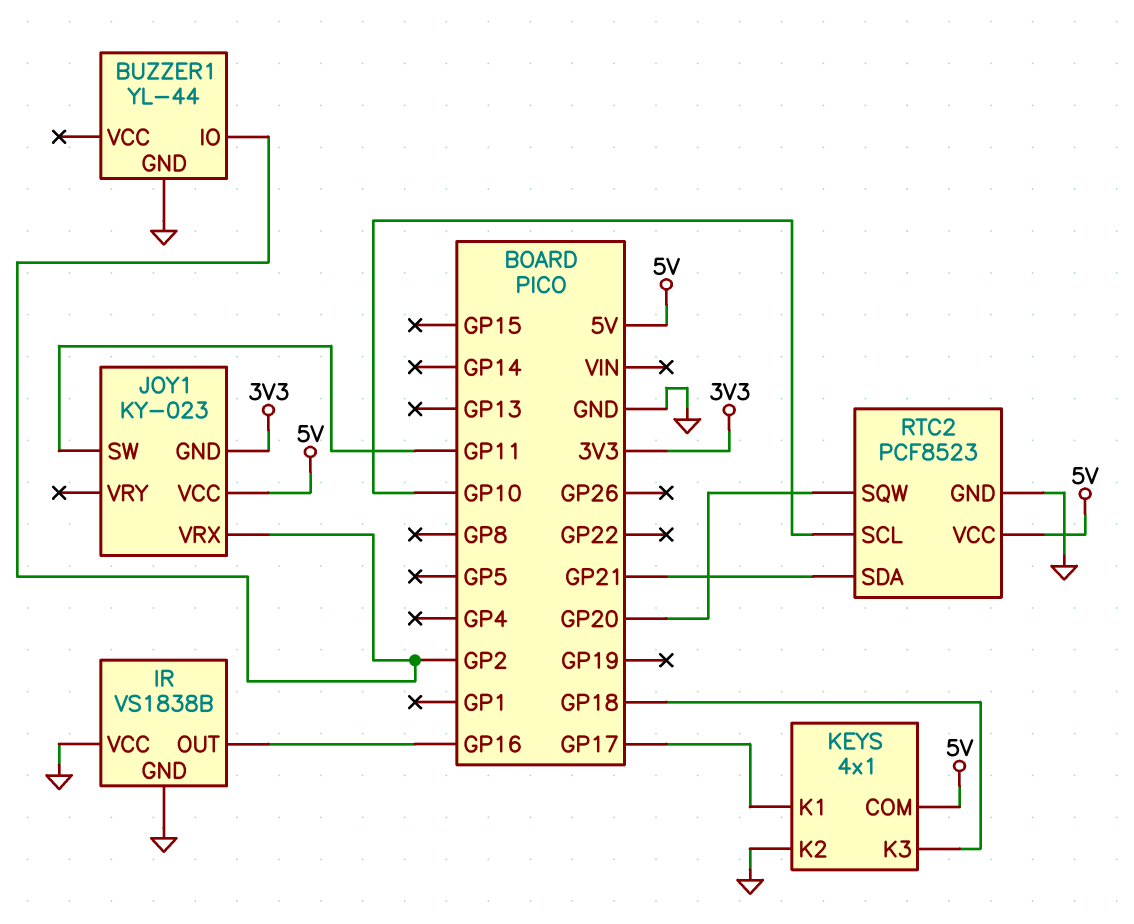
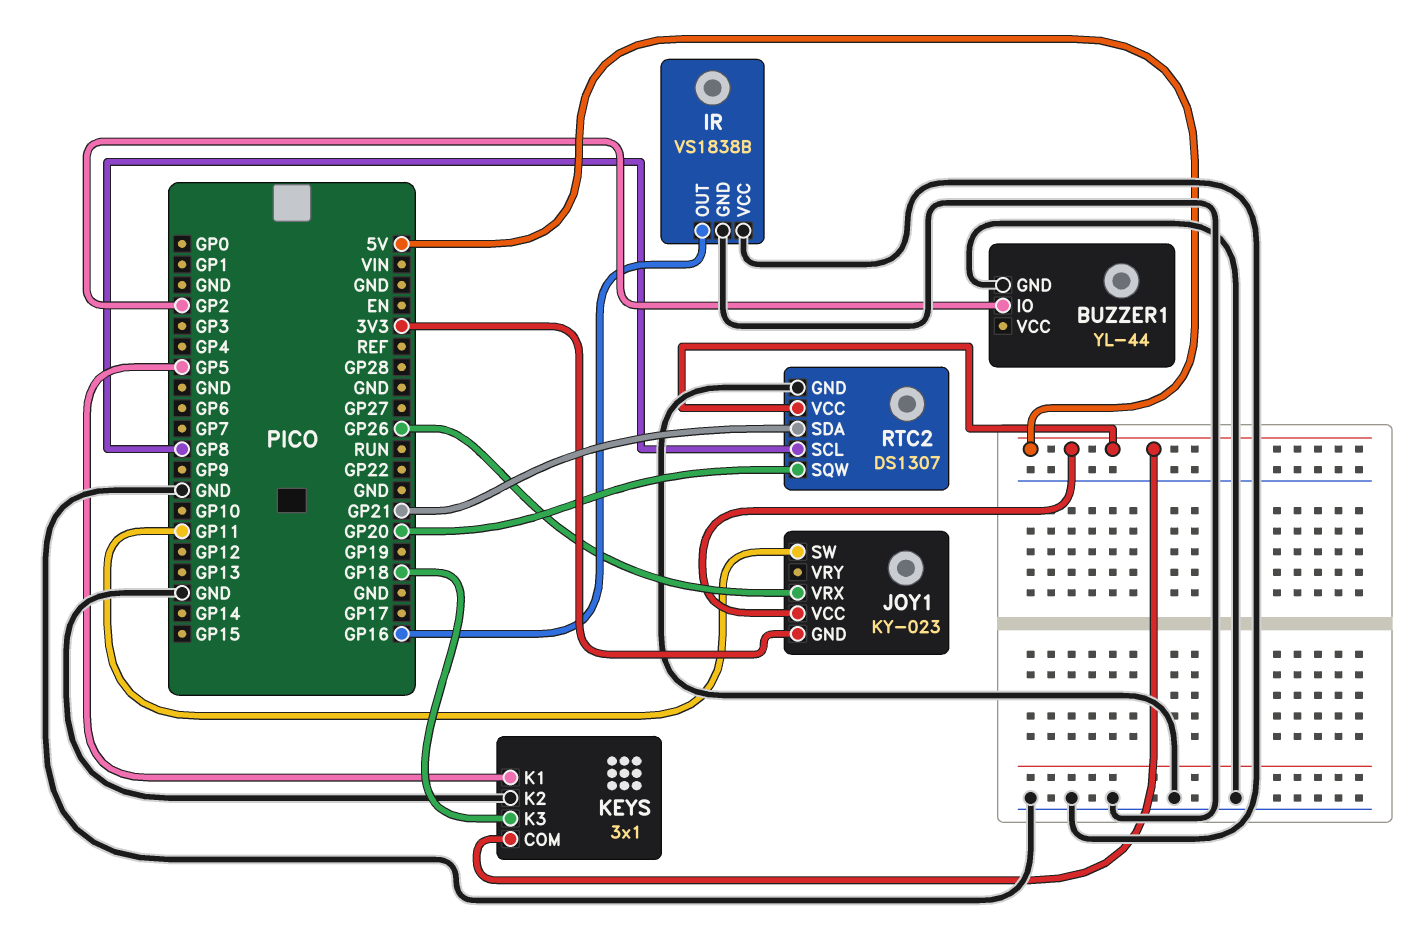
JOY1 pin VRX: GP2 -> GP26
KEYS: 4x1 -> 3x1
KEYS pin K1: GP17 -> GP5
RTC2: PCF8523 -> DS1307
RTC2 pin SCL: GP10 -> GP8

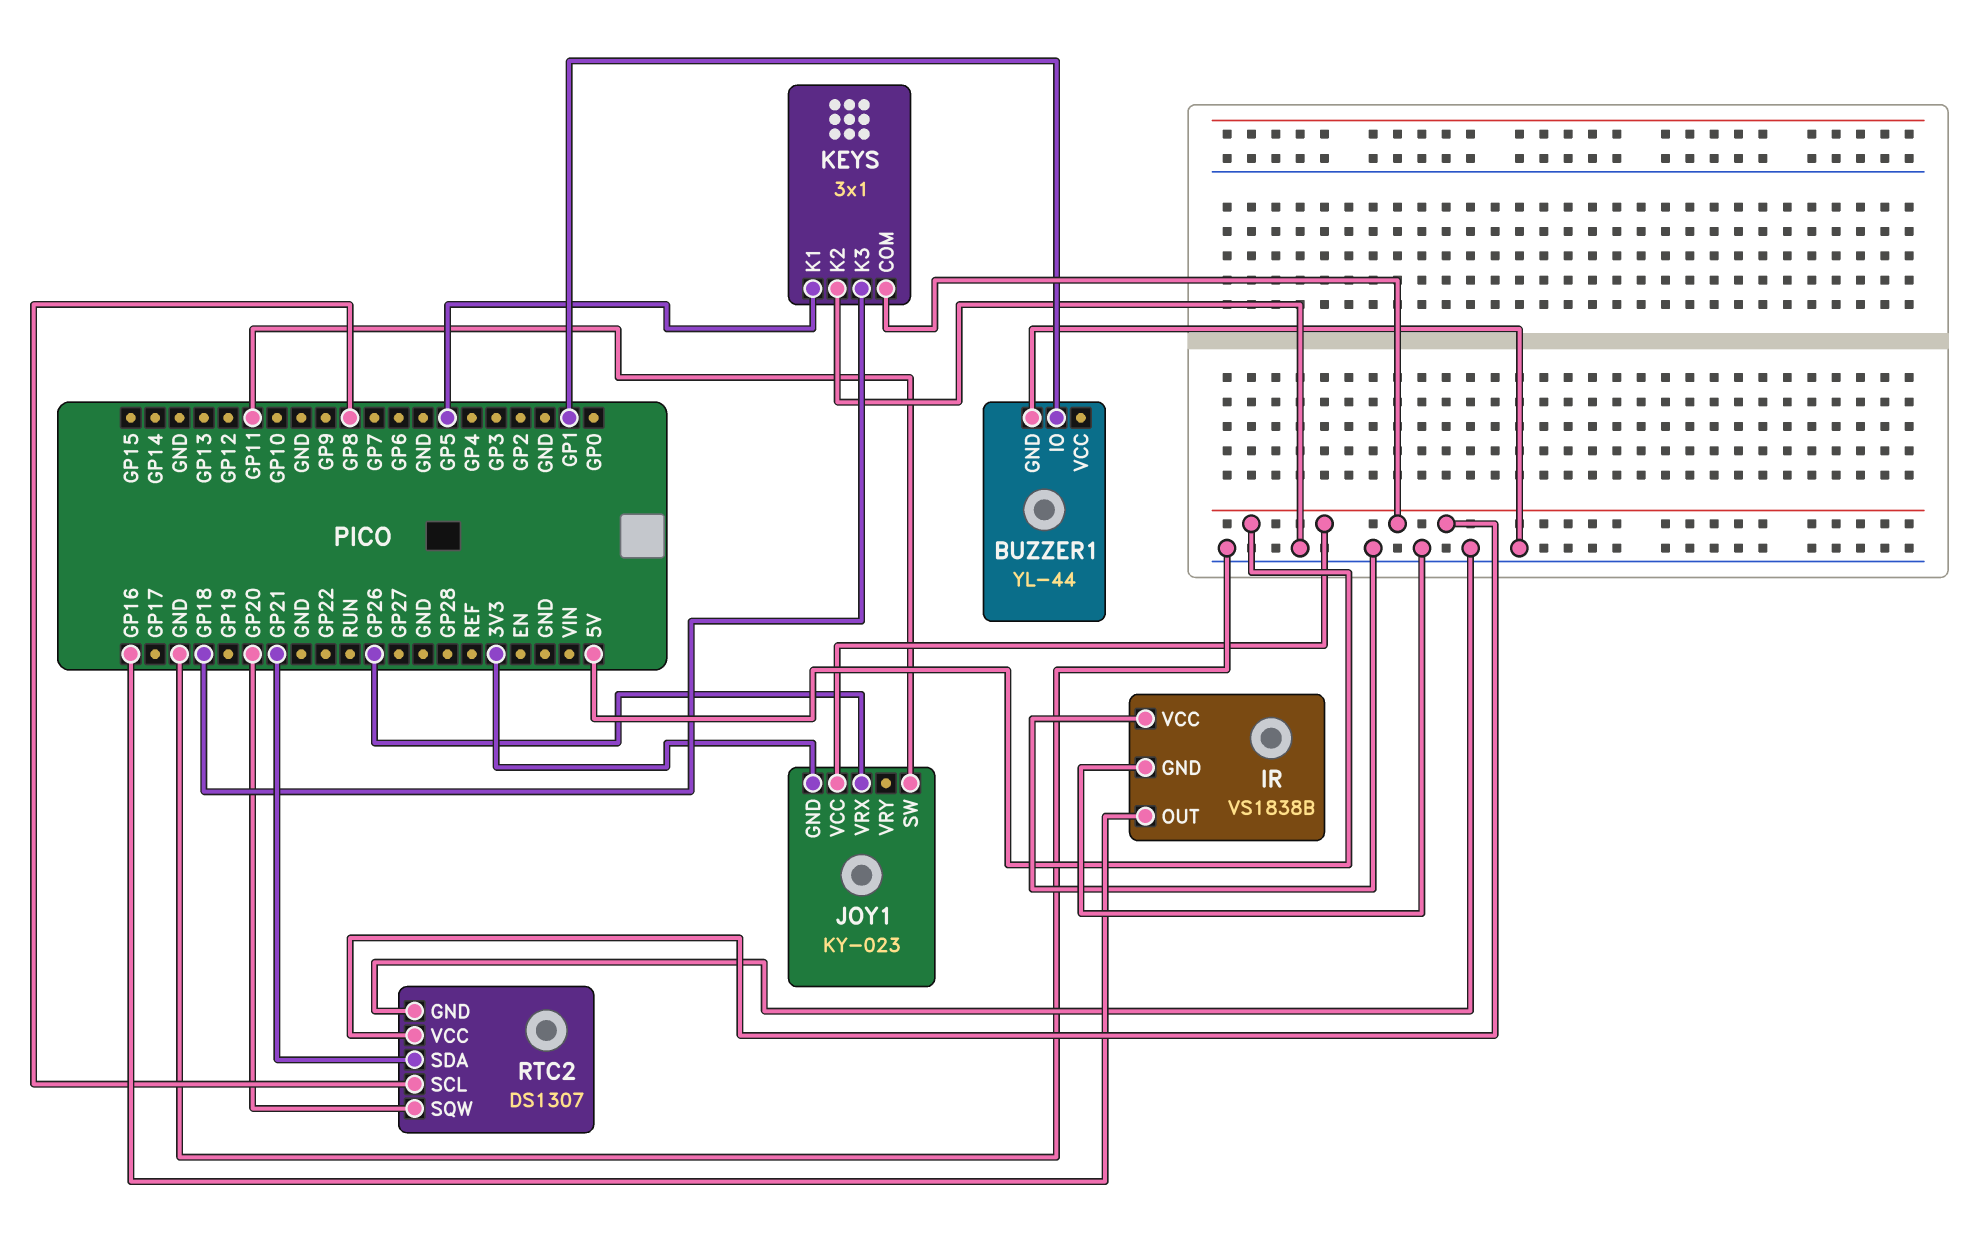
BUZZER1 pin IO: GP2 -> GP1

